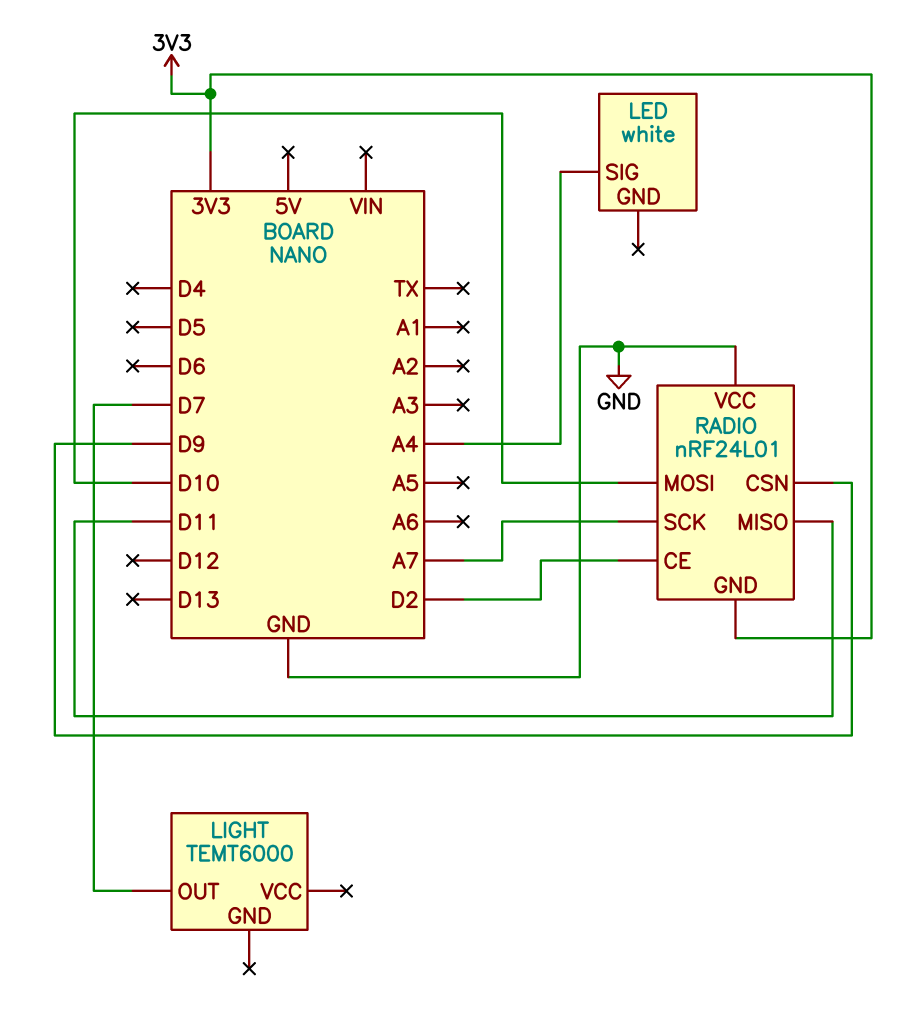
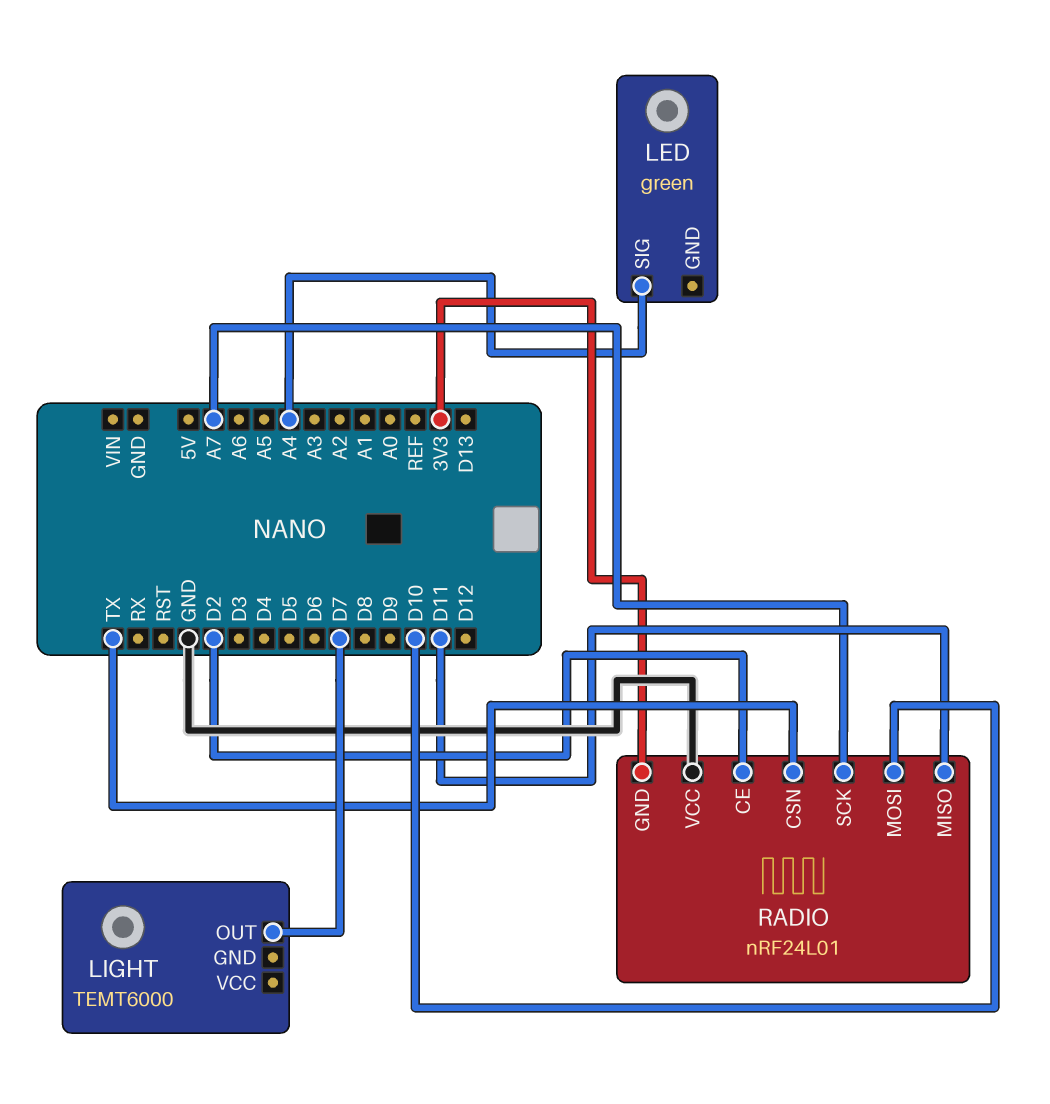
LED: white -> green
RADIO pin CSN: D9 -> TX

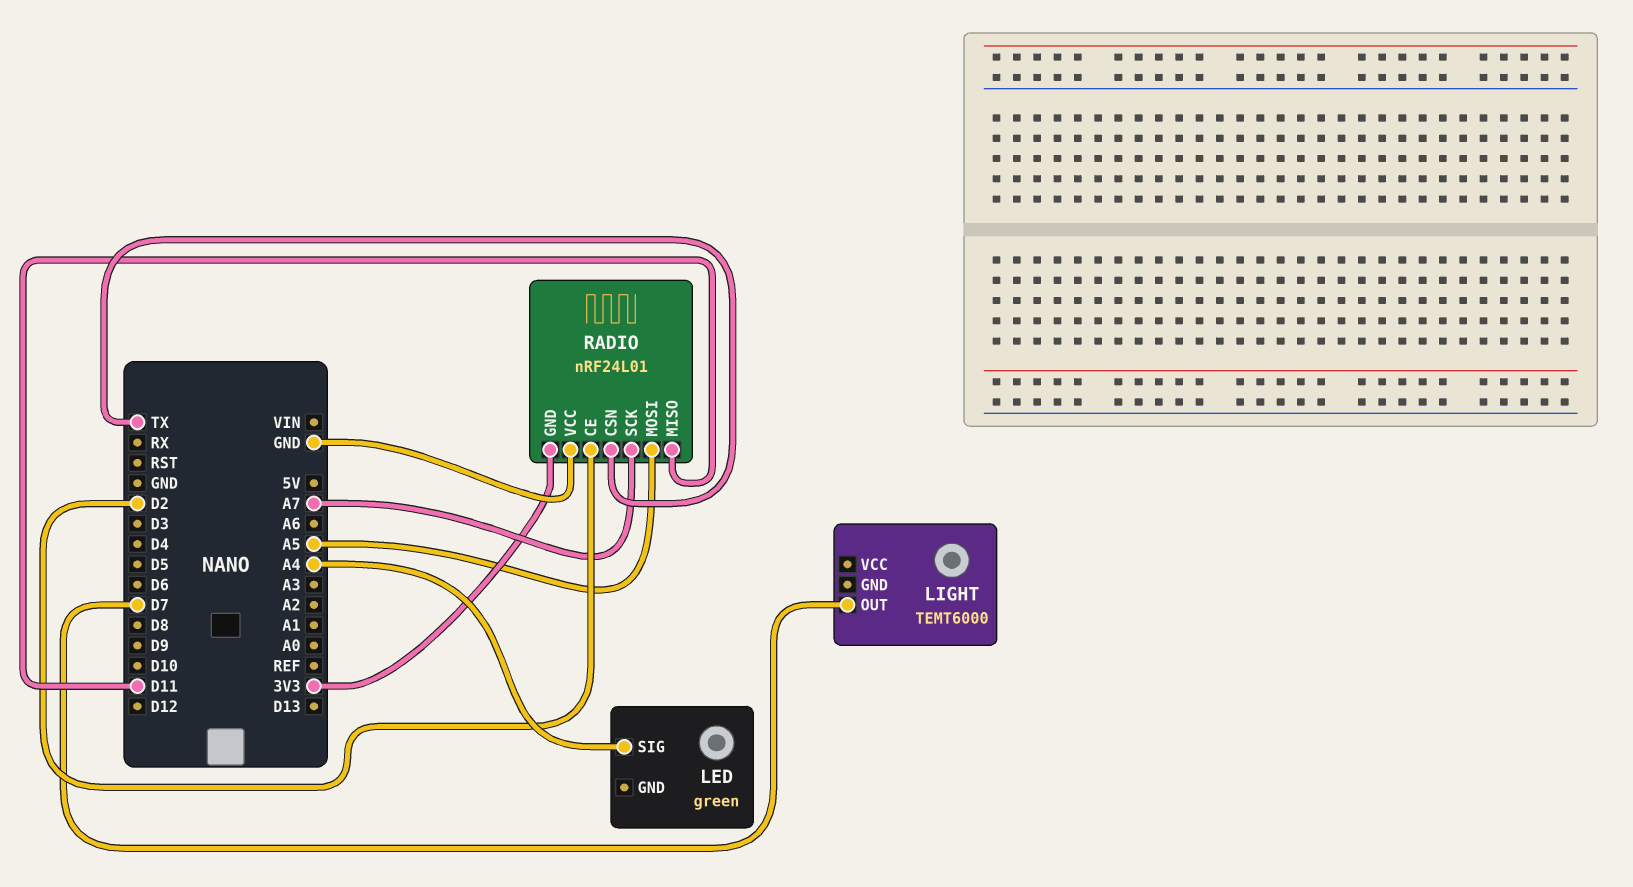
RADIO pin MOSI: D10 -> A5

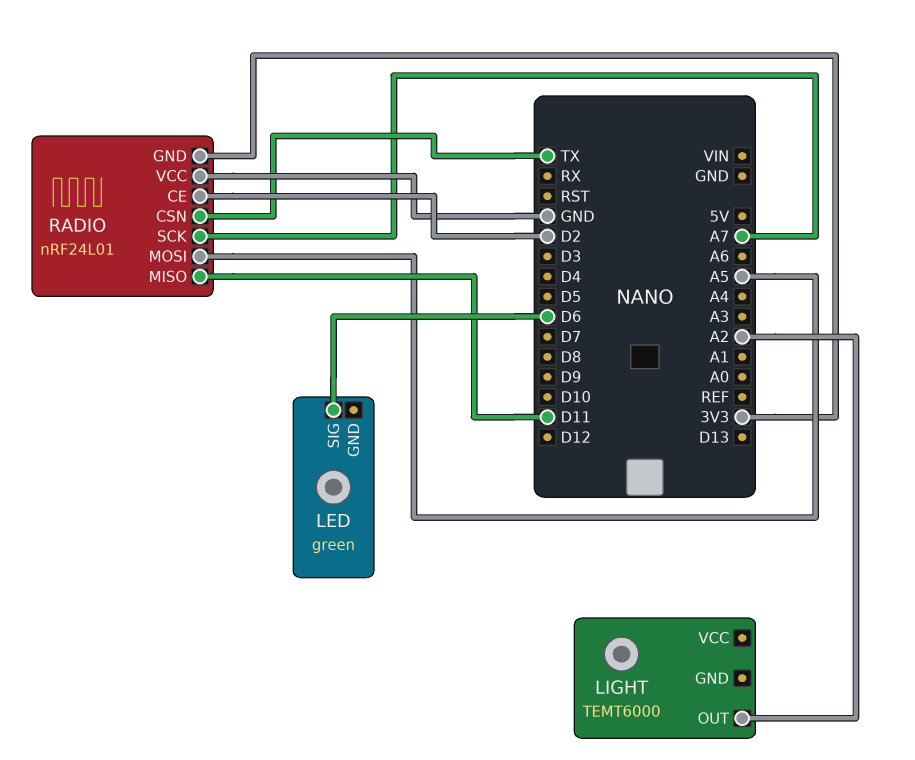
LED pin SIG: A4 -> D6
LIGHT pin OUT: D7 -> A2

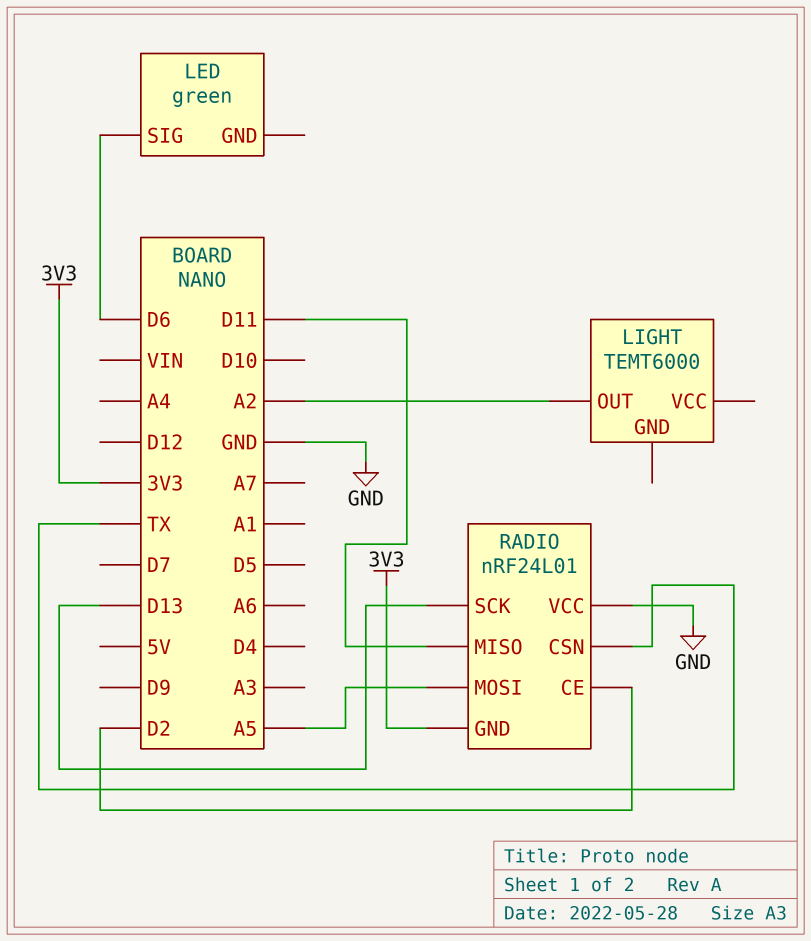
RADIO pin SCK: A7 -> D13

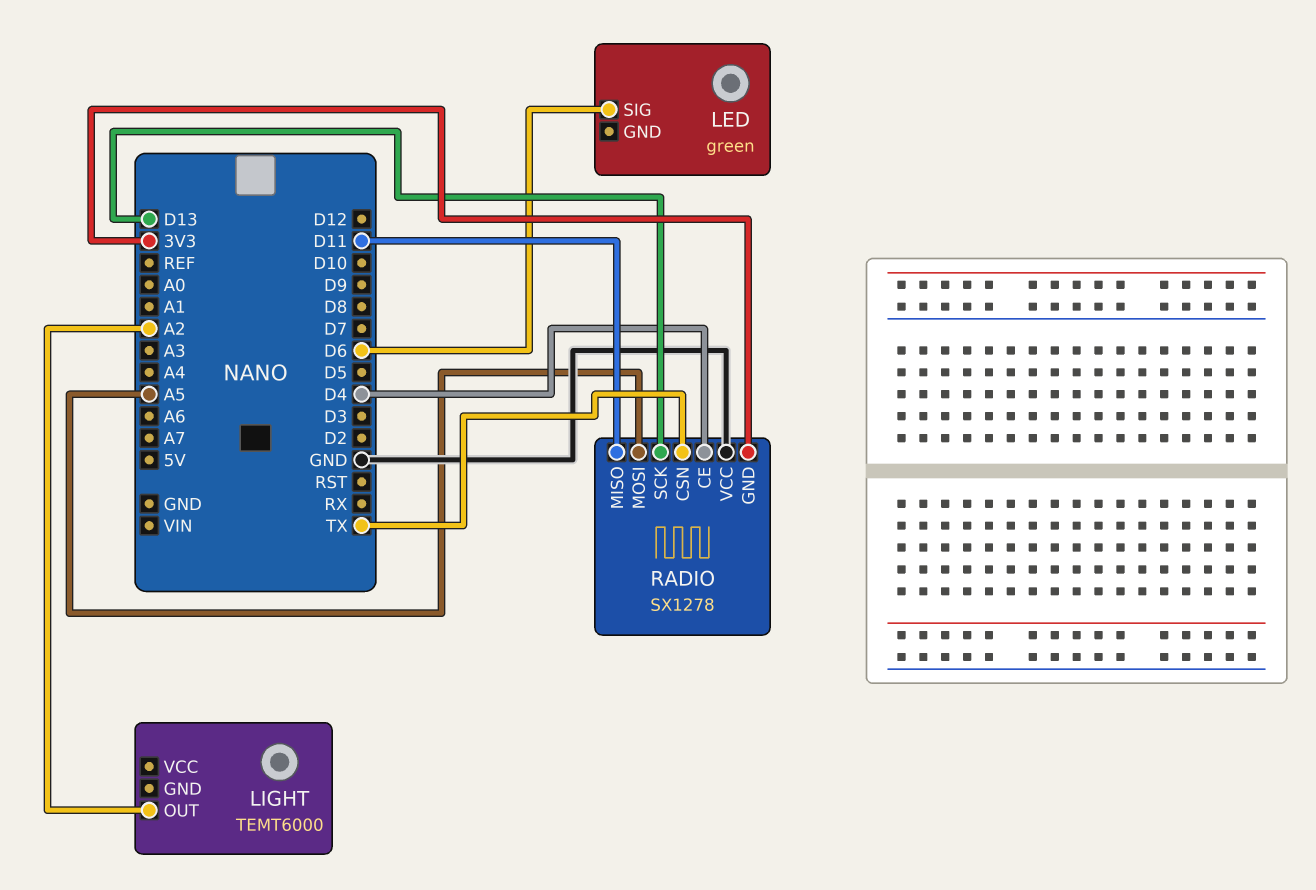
RADIO: nRF24L01 -> SX1278
RADIO pin CE: D2 -> D4

